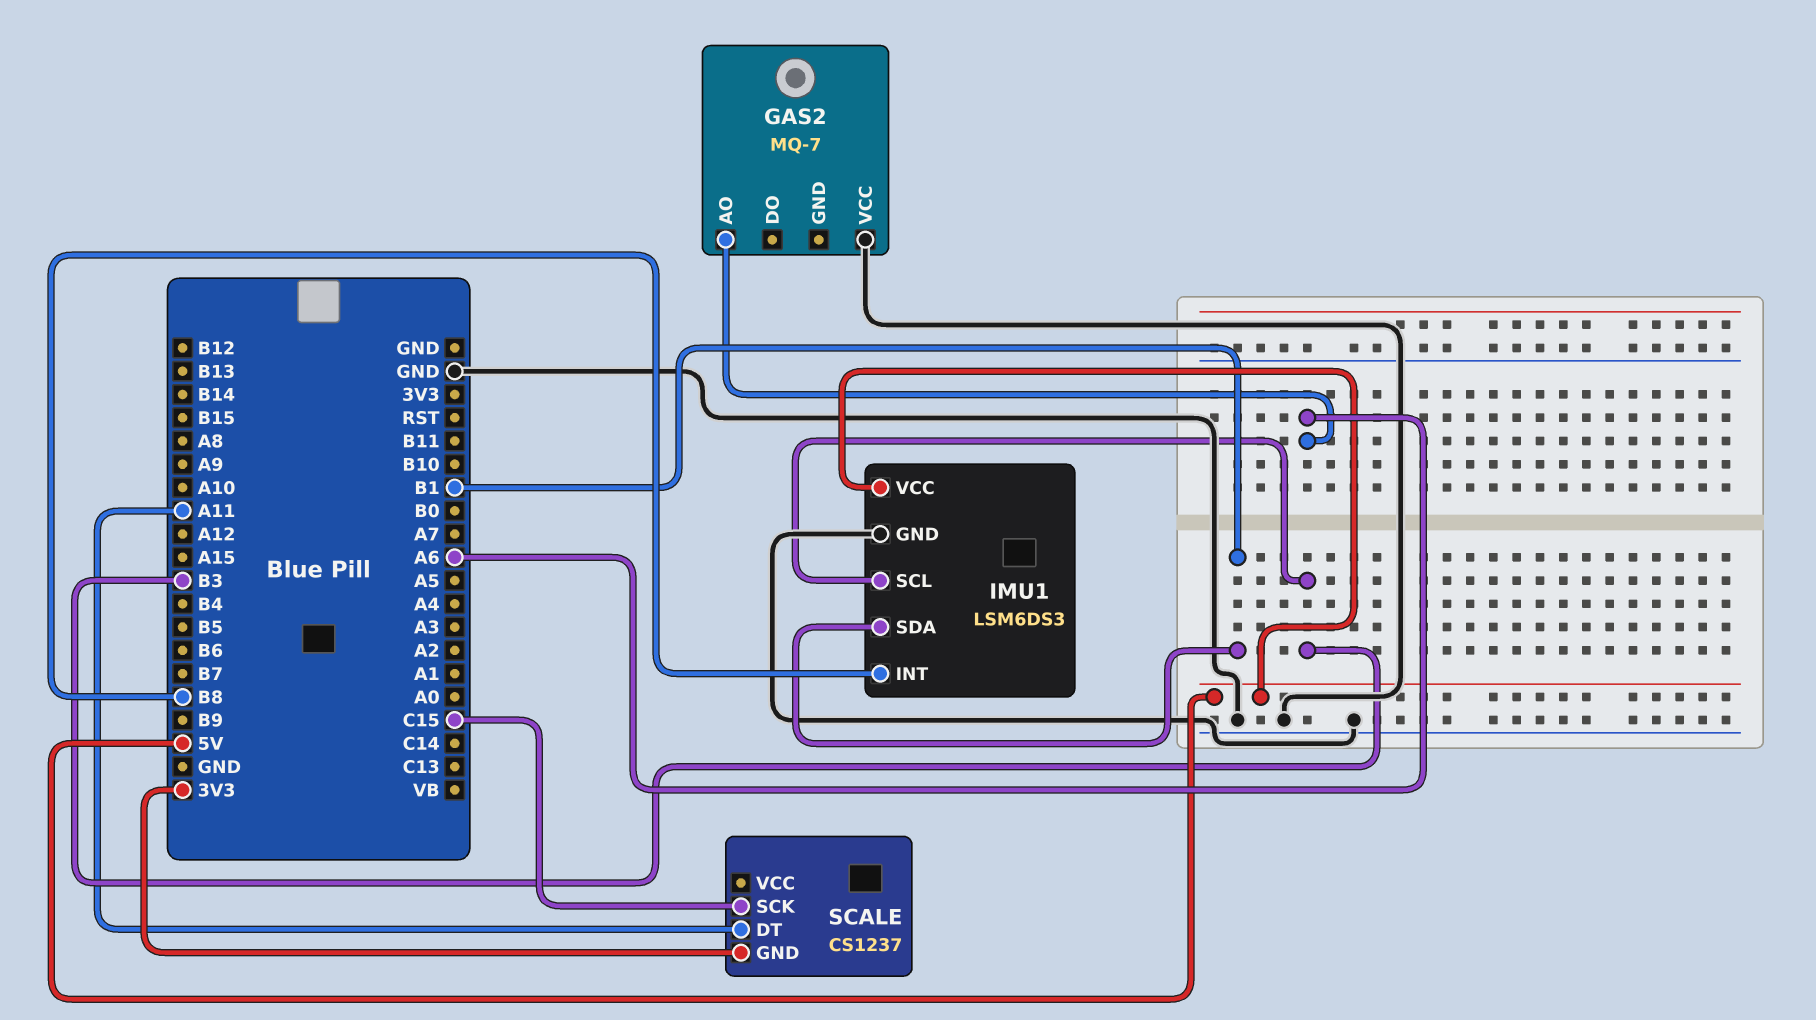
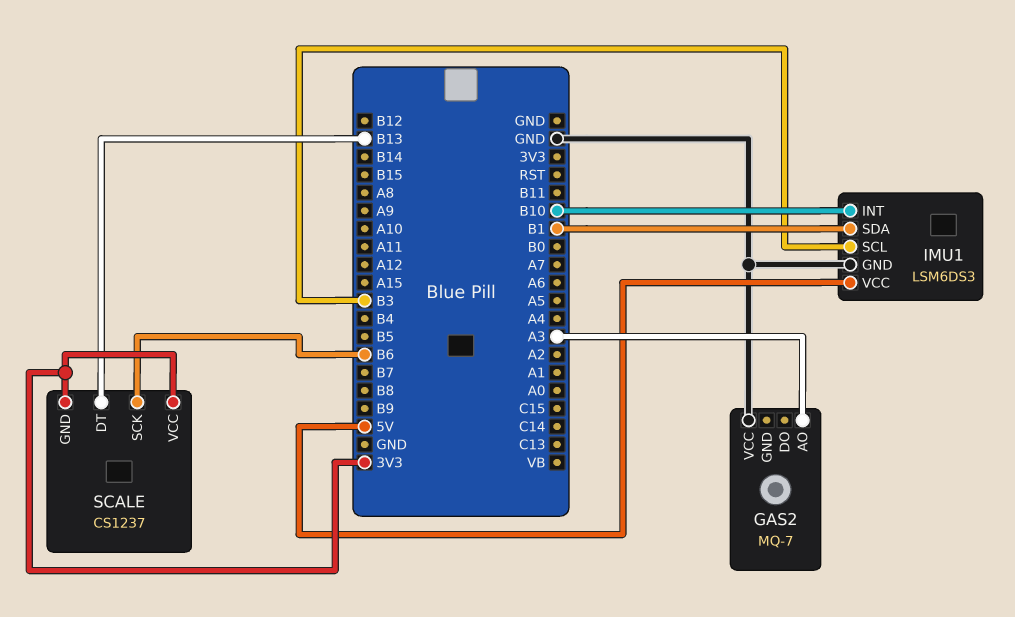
GAS2 pin AO: A6 -> A3
IMU1 pin INT: B8 -> B10
SCALE pin DT: A11 -> B13
SCALE pin SCK: C15 -> B6
SCALE pin VCC: none -> 3V3

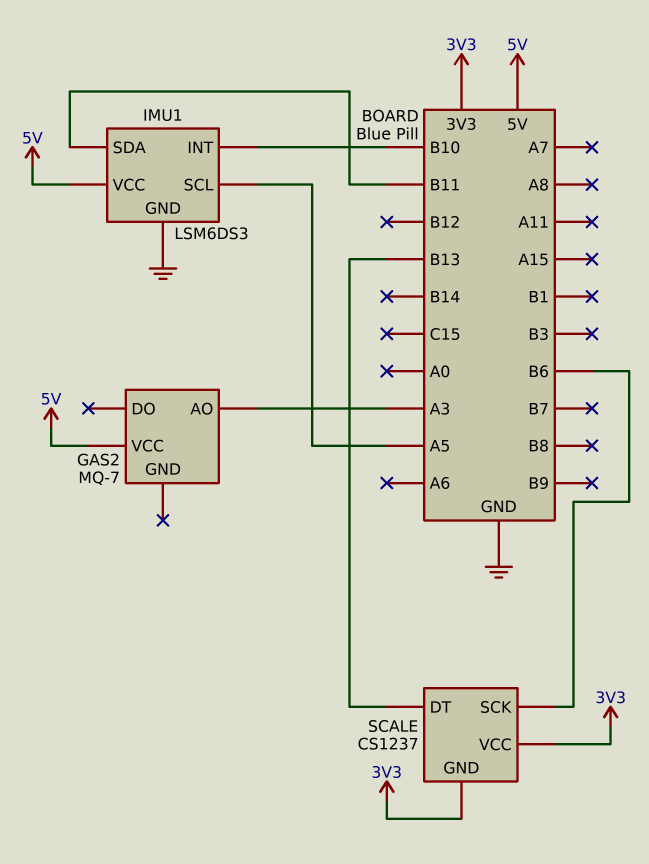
GAS2 pin VCC: GND -> 5V
IMU1 pin SCL: B3 -> A5
IMU1 pin SDA: B1 -> B11

